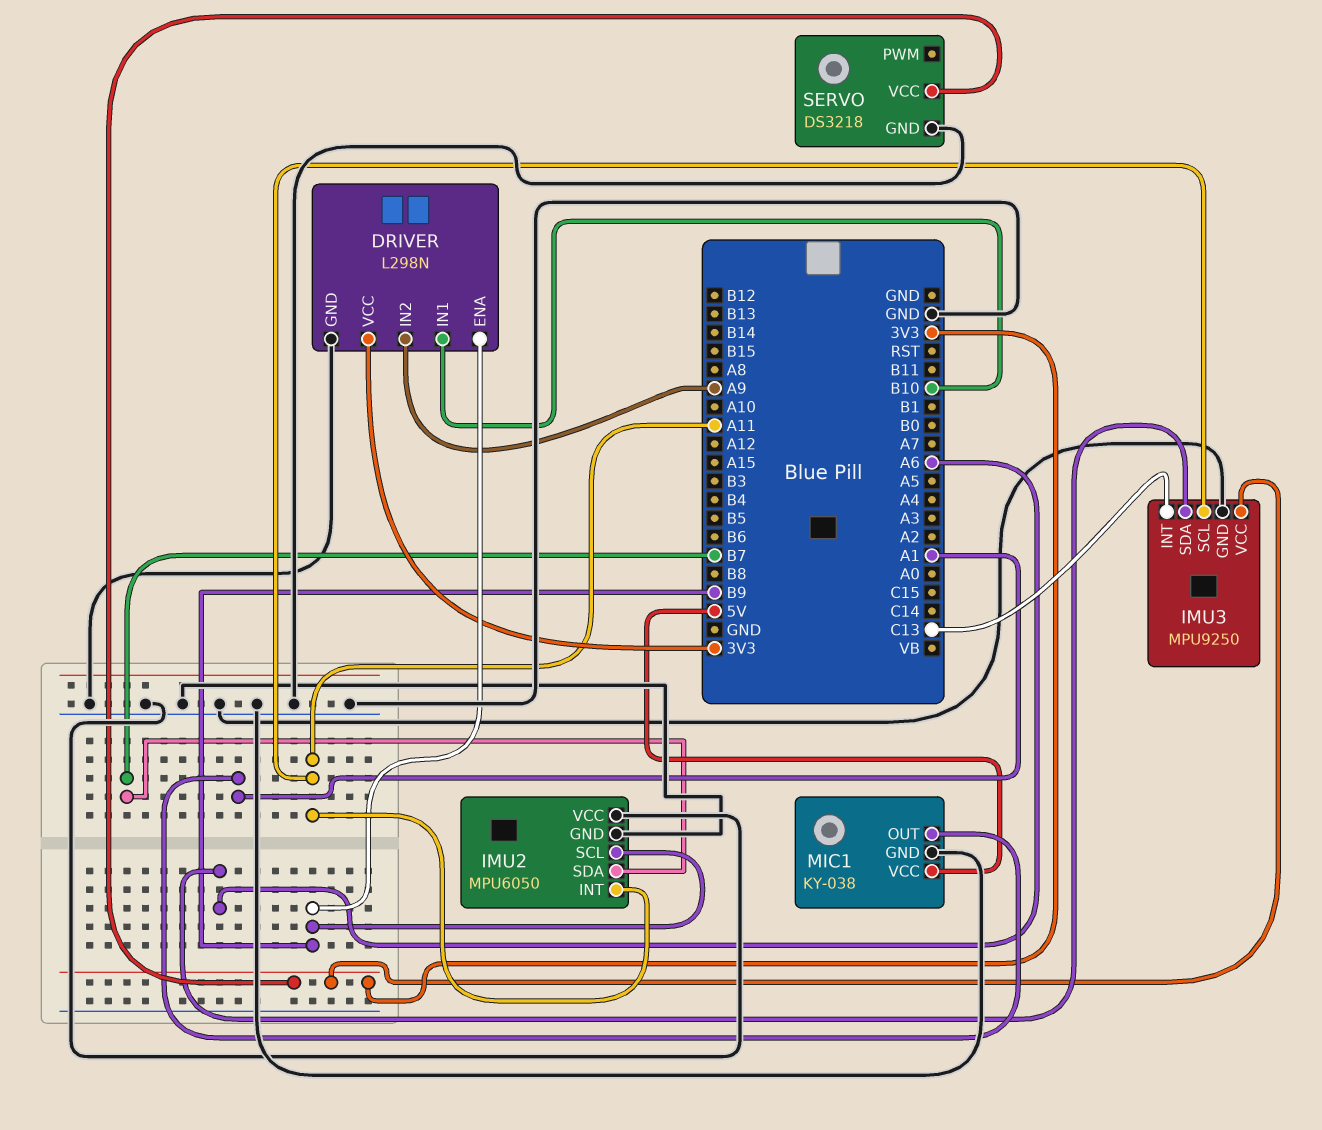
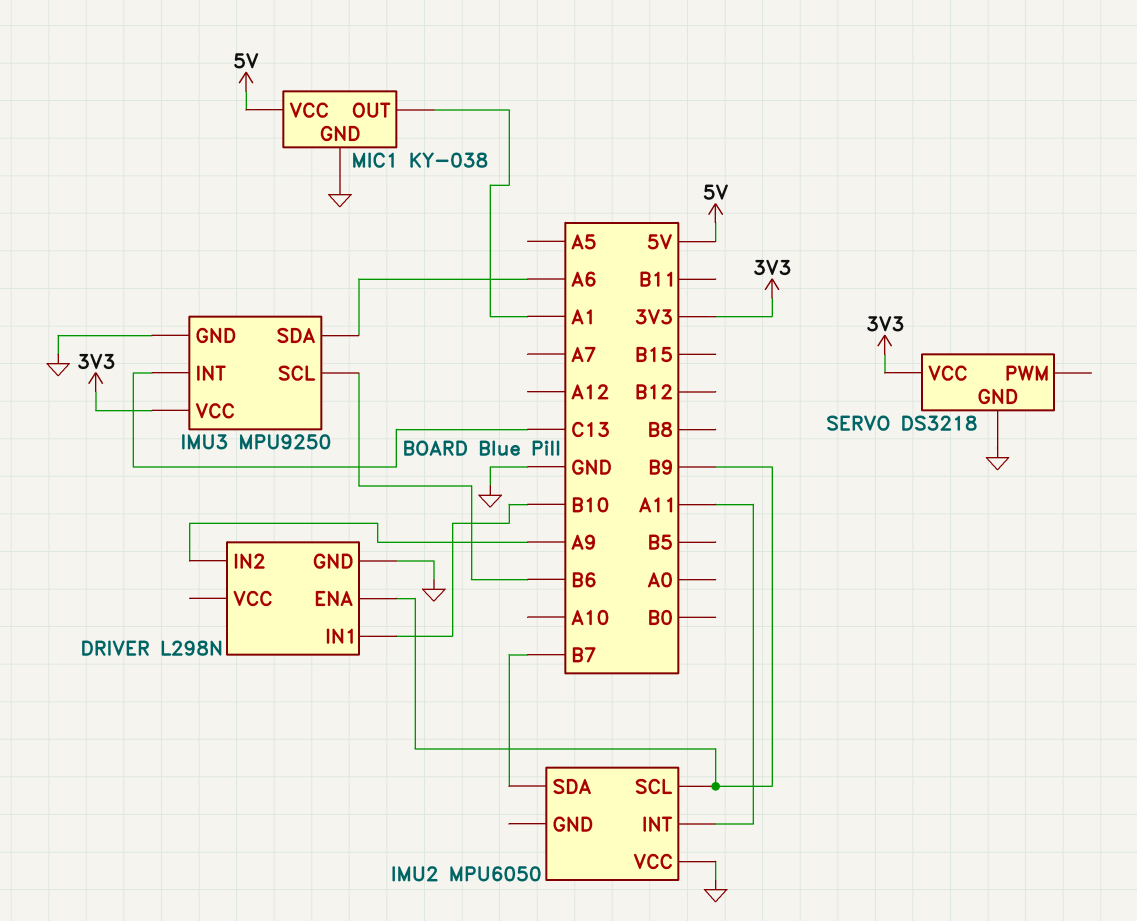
DRIVER pin VCC: 3V3 -> none
IMU2 pin GND: GND -> none
IMU3 pin SCL: A11 -> B6

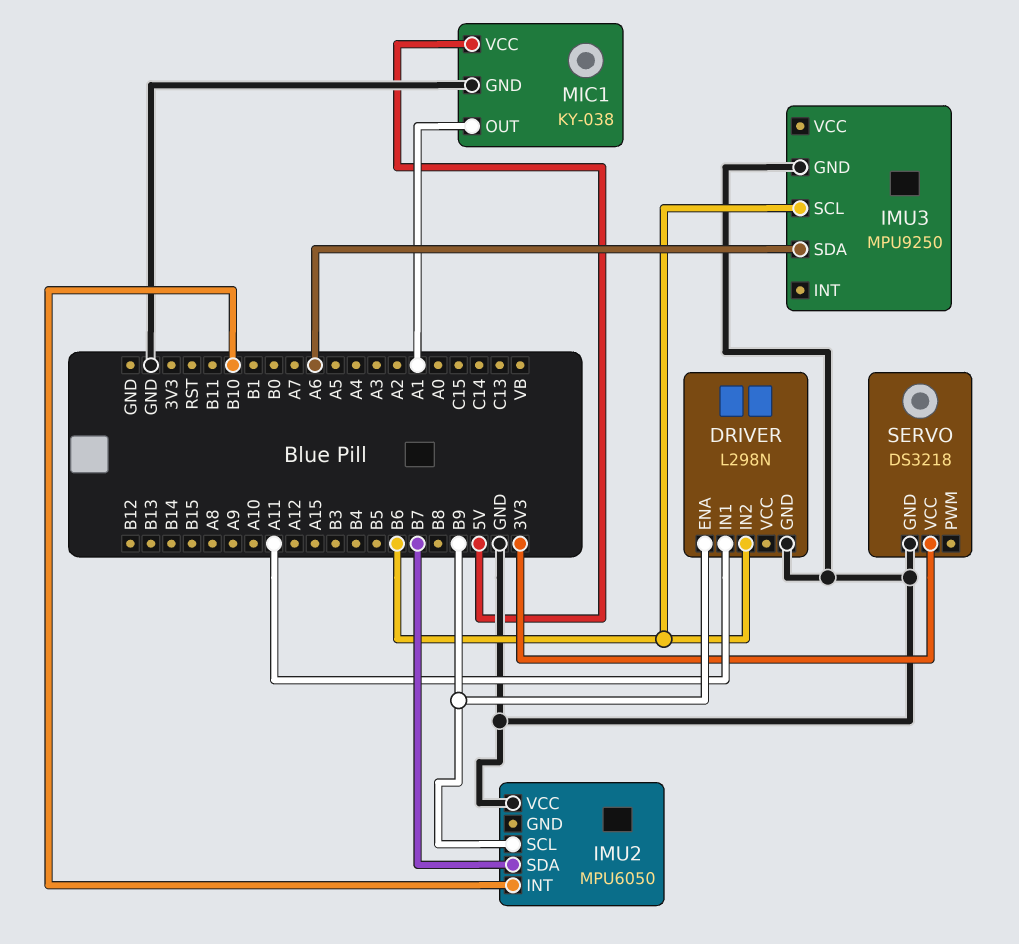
DRIVER pin IN1: B10 -> A11
DRIVER pin IN2: A9 -> B6
IMU2 pin INT: A11 -> B10
IMU3 pin INT: C13 -> none
IMU3 pin VCC: 3V3 -> none

